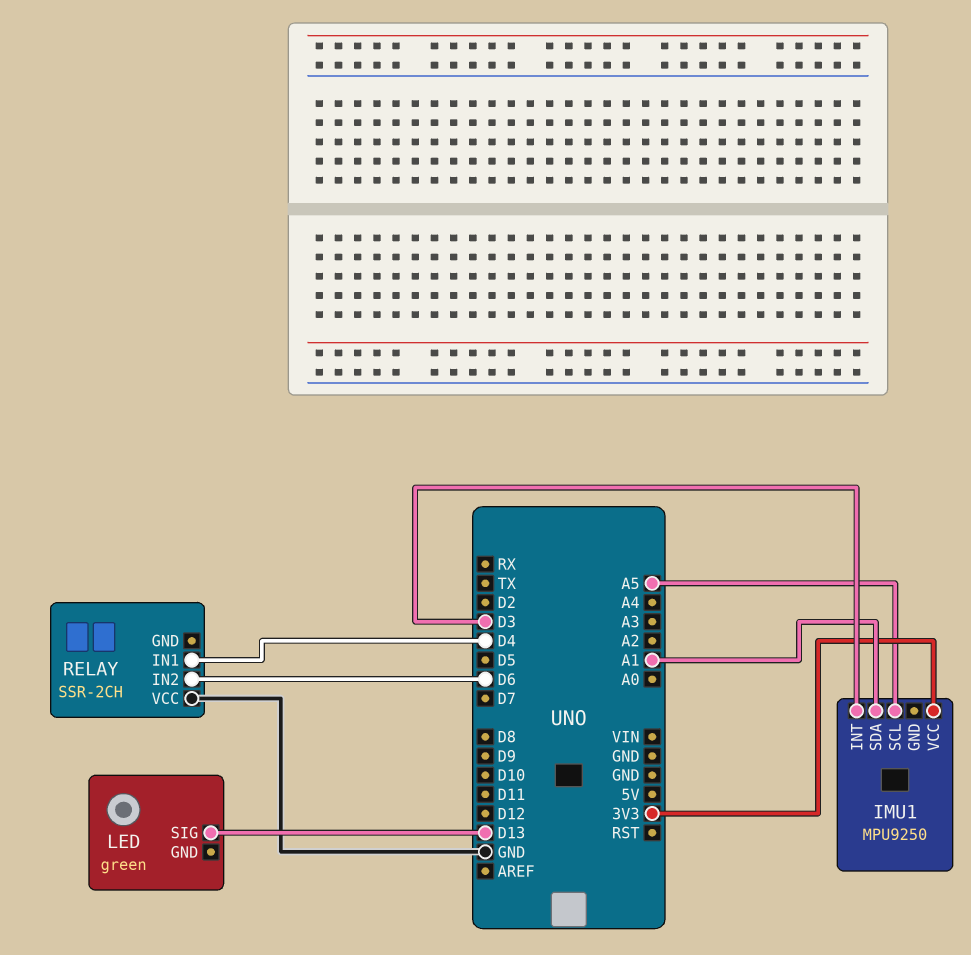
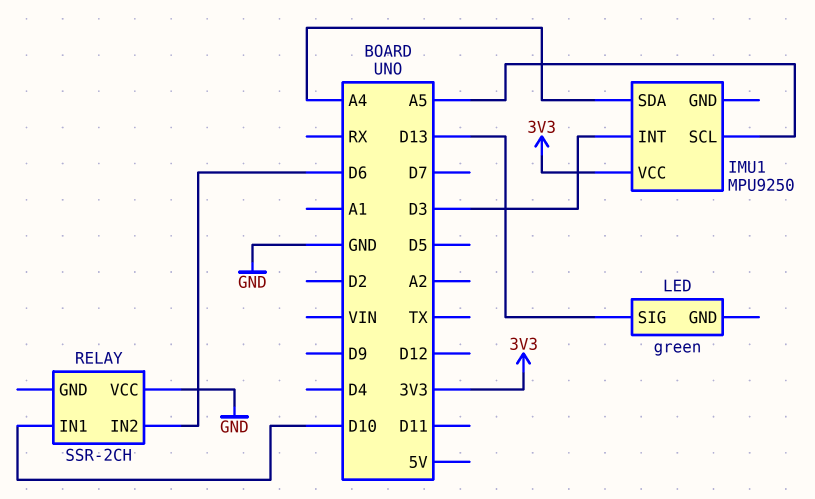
IMU1 pin SDA: A1 -> A4
RELAY pin IN1: D4 -> D10

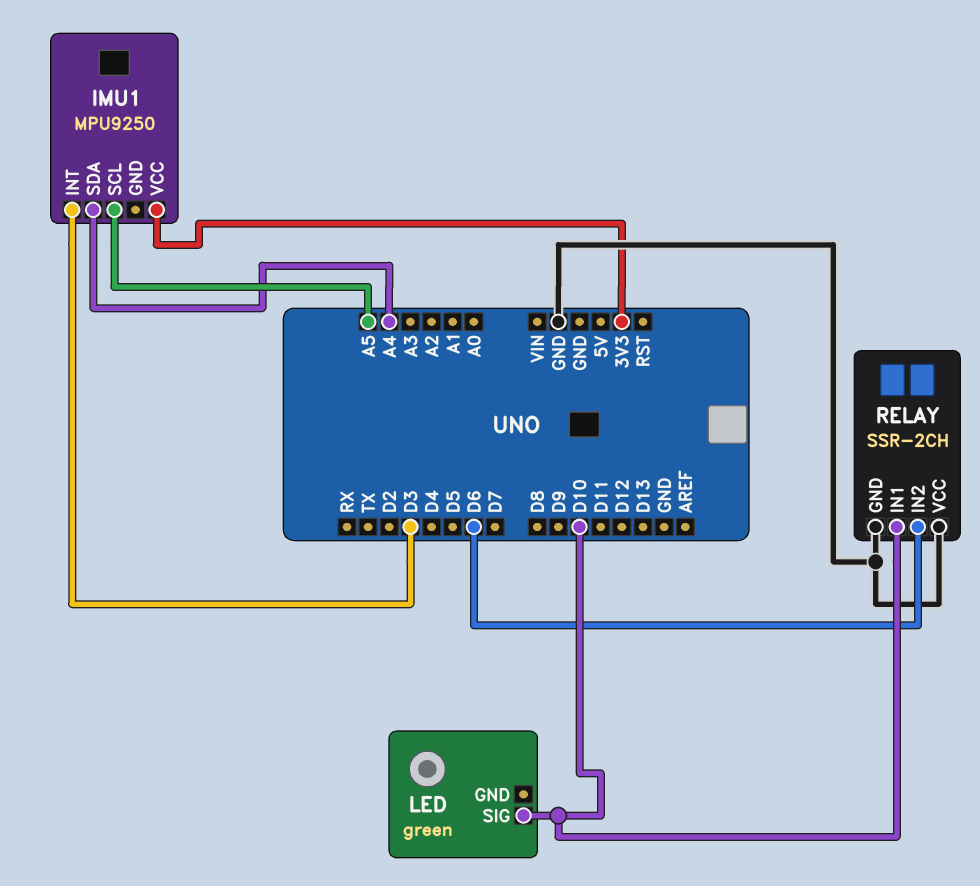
LED pin SIG: D13 -> D10
RELAY pin GND: none -> GND

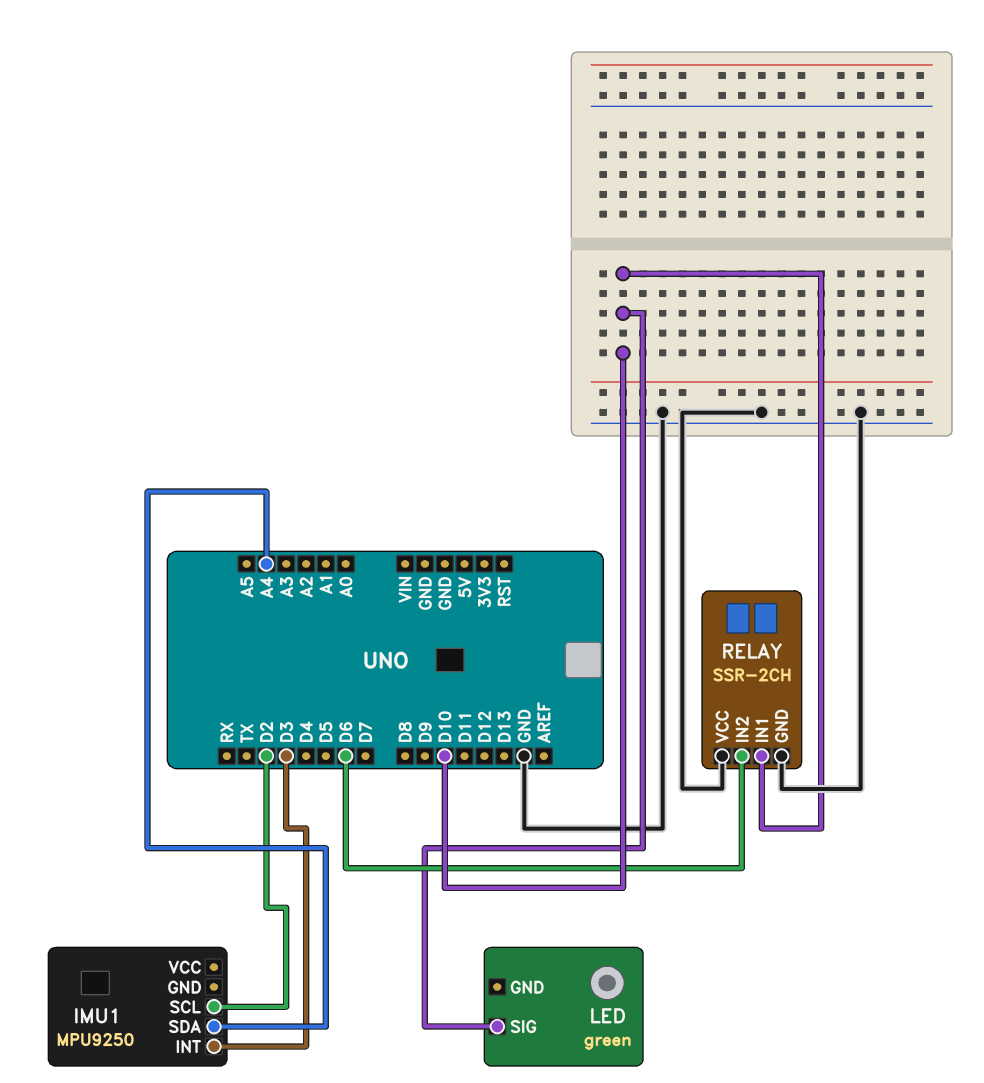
IMU1 pin SCL: A5 -> D2
IMU1 pin VCC: 3V3 -> none

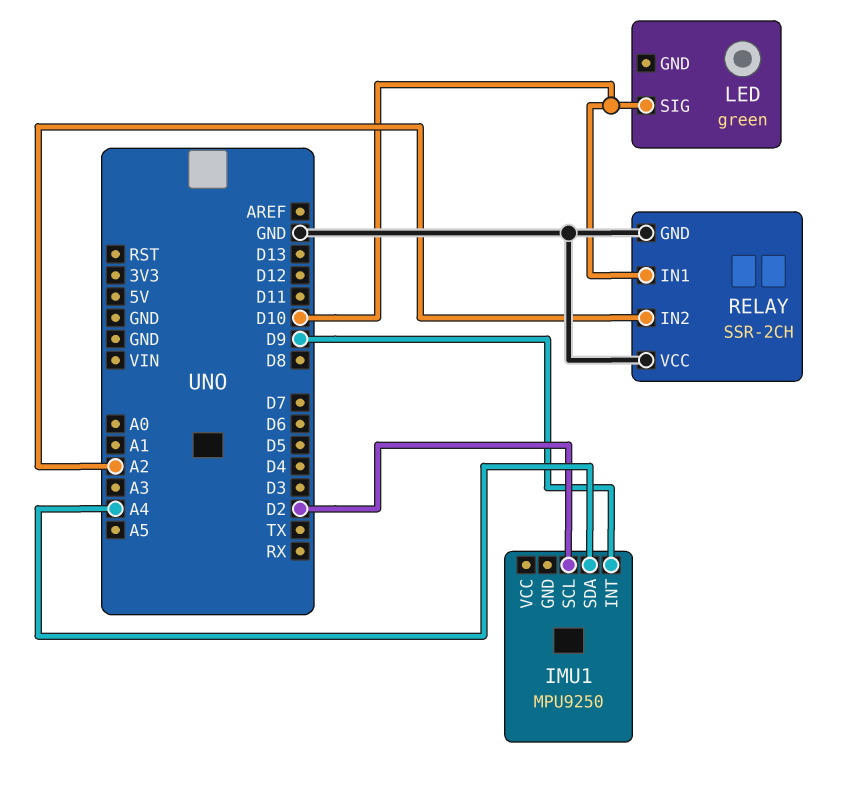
IMU1 pin INT: D3 -> D9
RELAY pin IN2: D6 -> A2

